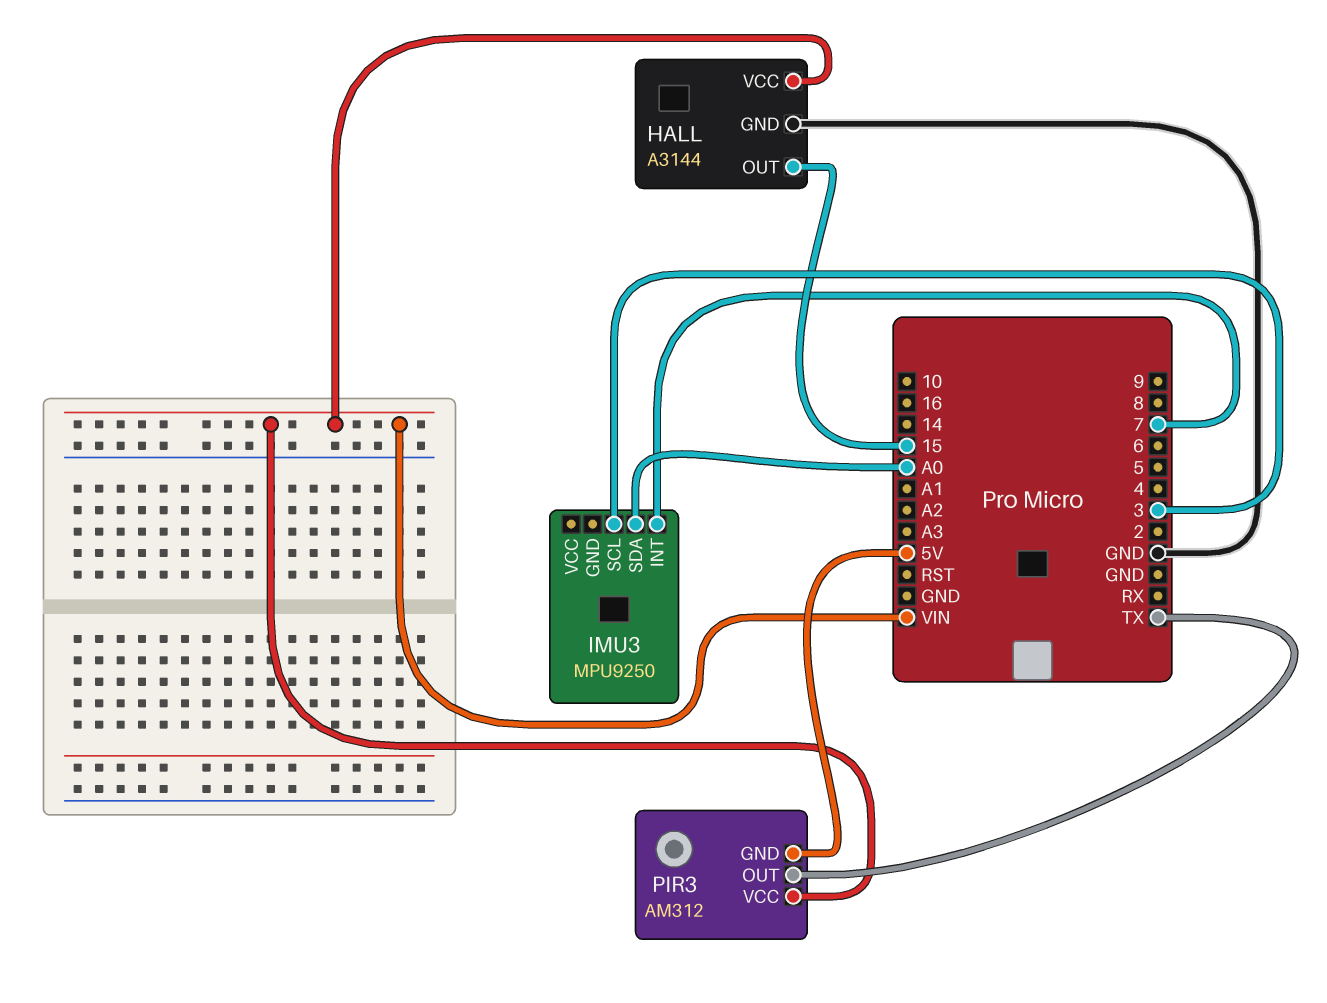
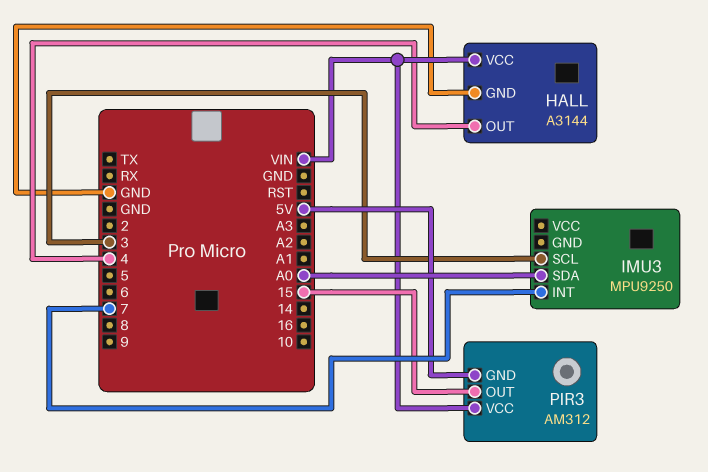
HALL pin OUT: 15 -> 4
PIR3 pin OUT: TX -> 15

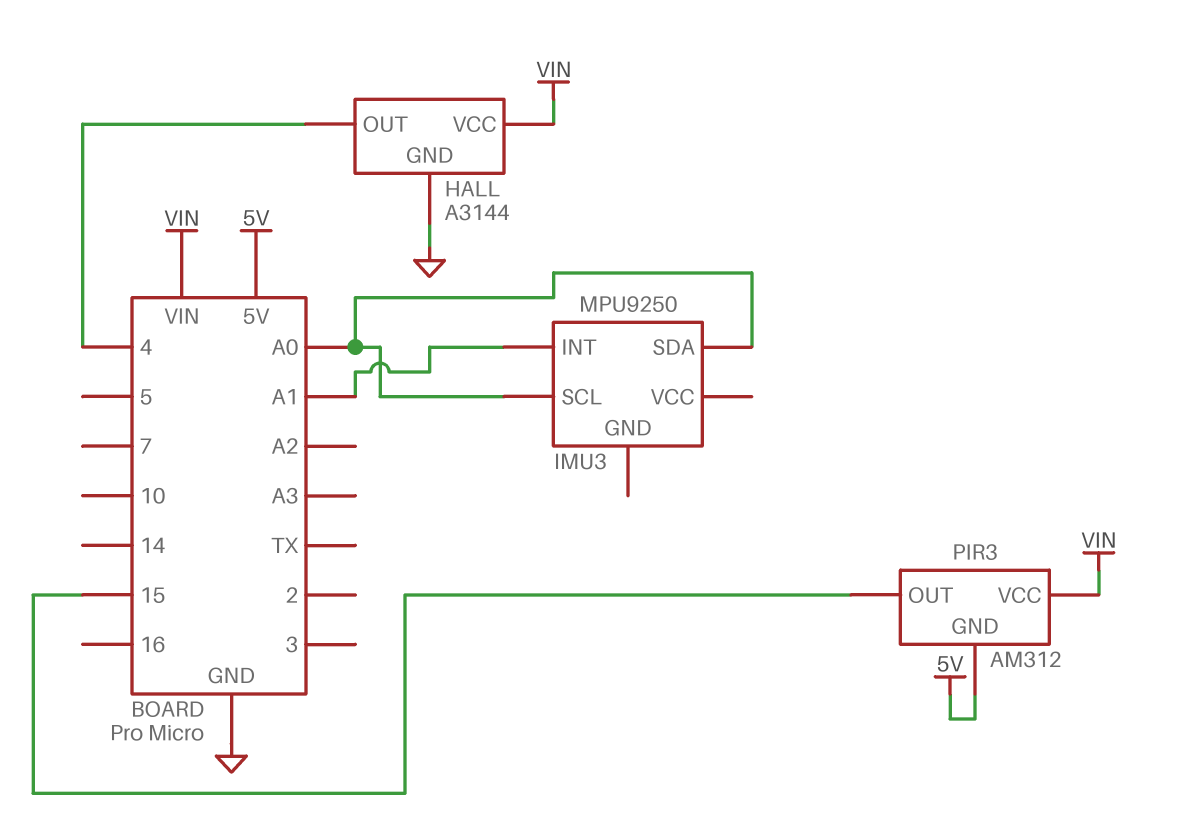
IMU3 pin INT: 7 -> A1
IMU3 pin SCL: 3 -> A0

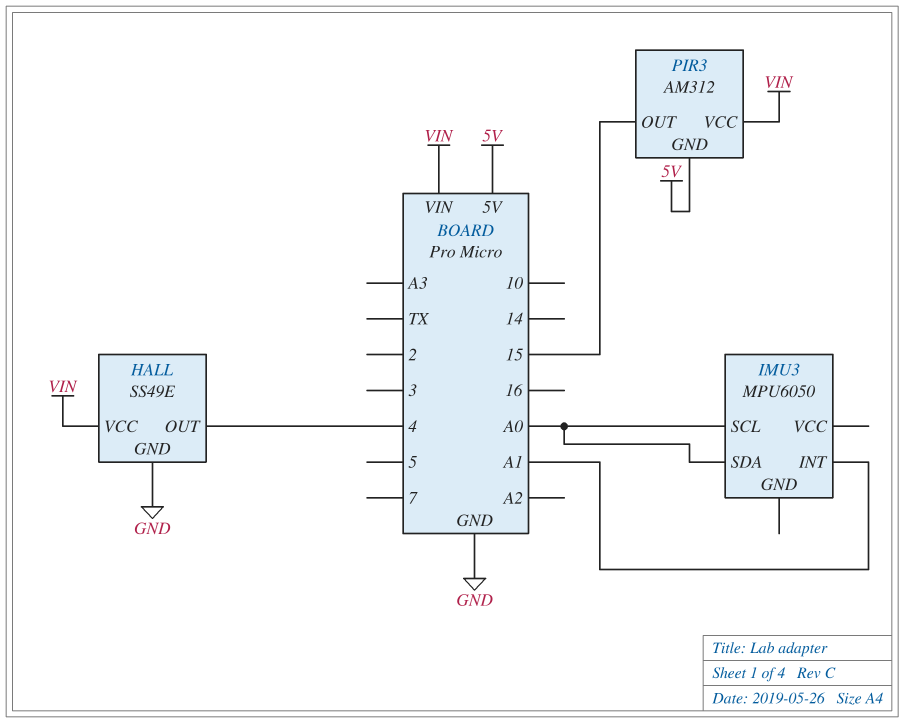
HALL: A3144 -> SS49E
IMU3: MPU9250 -> MPU6050

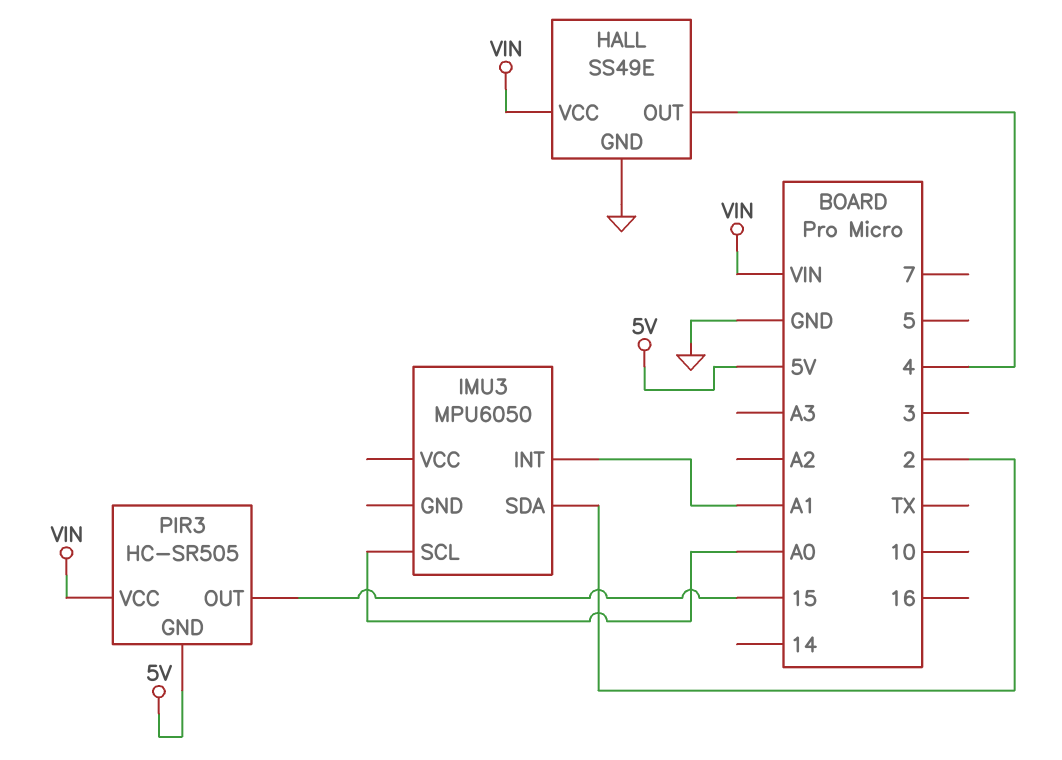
IMU3 pin SDA: A0 -> 2
PIR3: AM312 -> HC-SR505

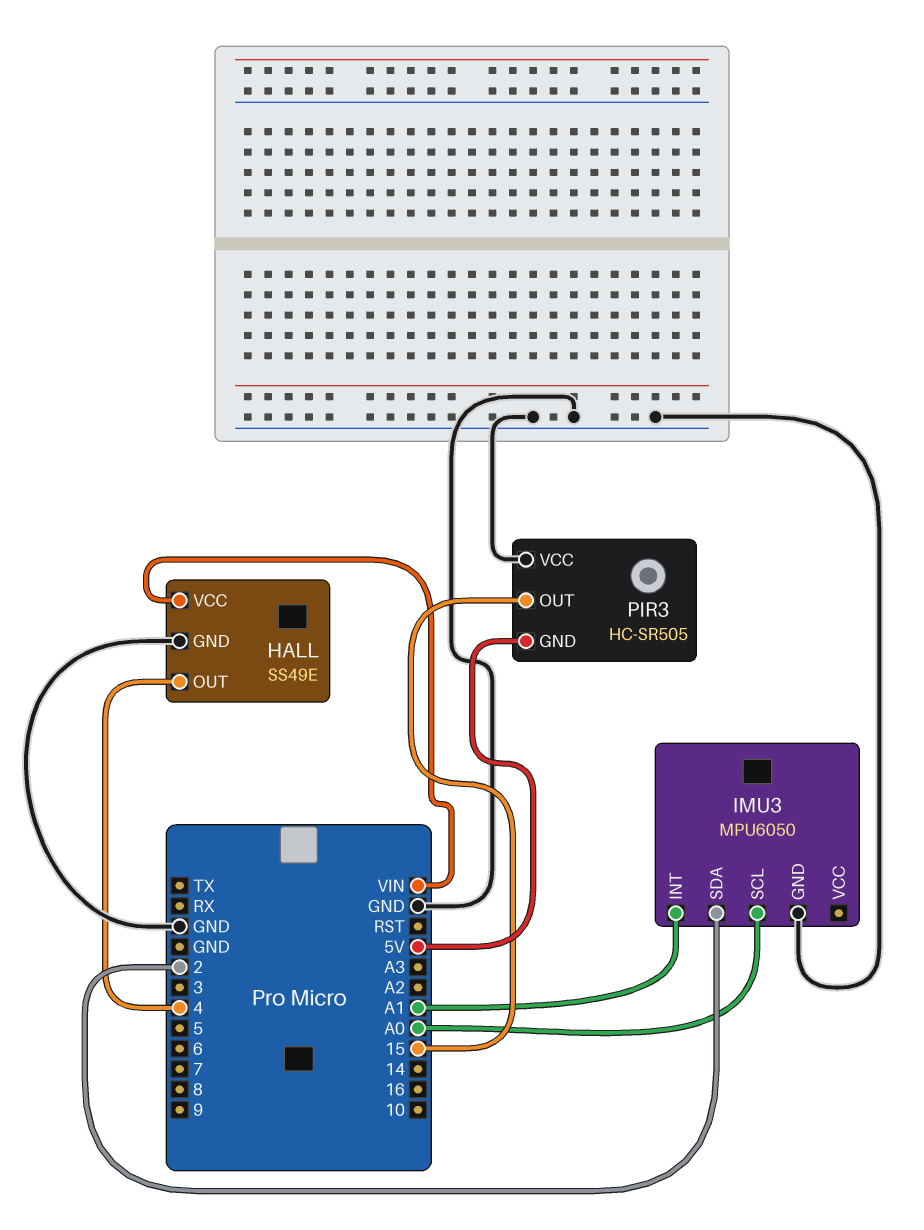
IMU3 pin GND: none -> GND
PIR3 pin VCC: VIN -> GND

